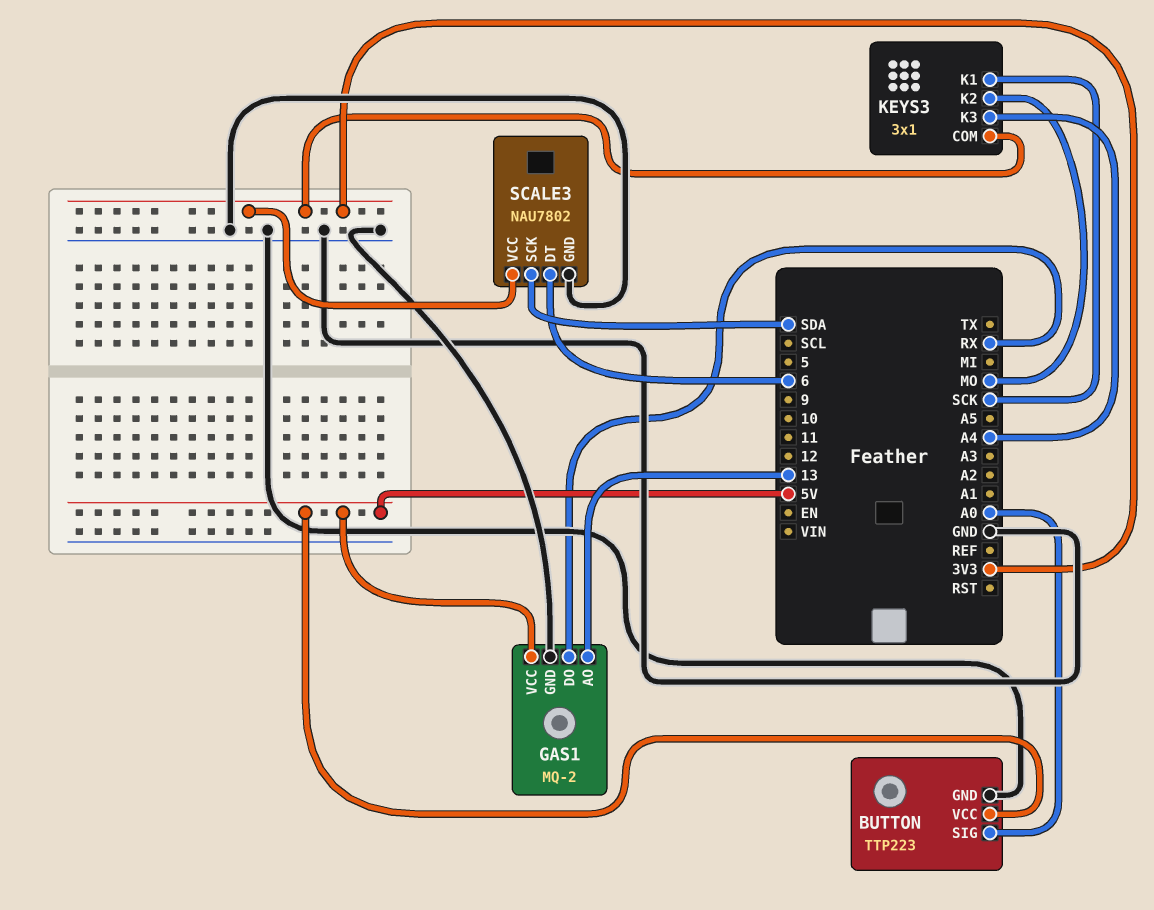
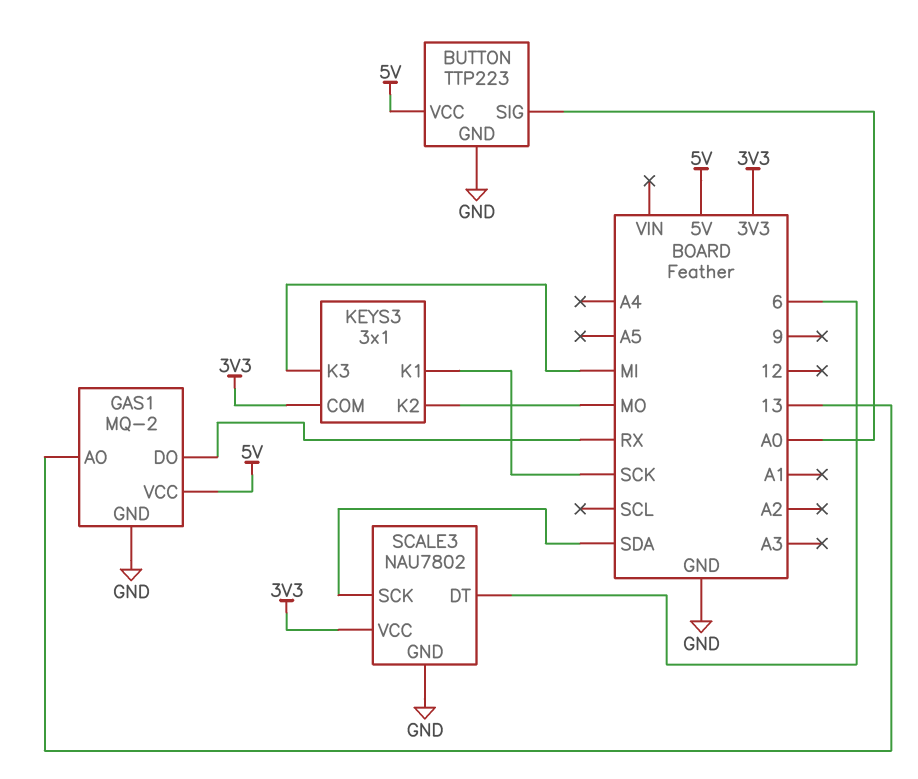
KEYS3 pin K3: A4 -> MI

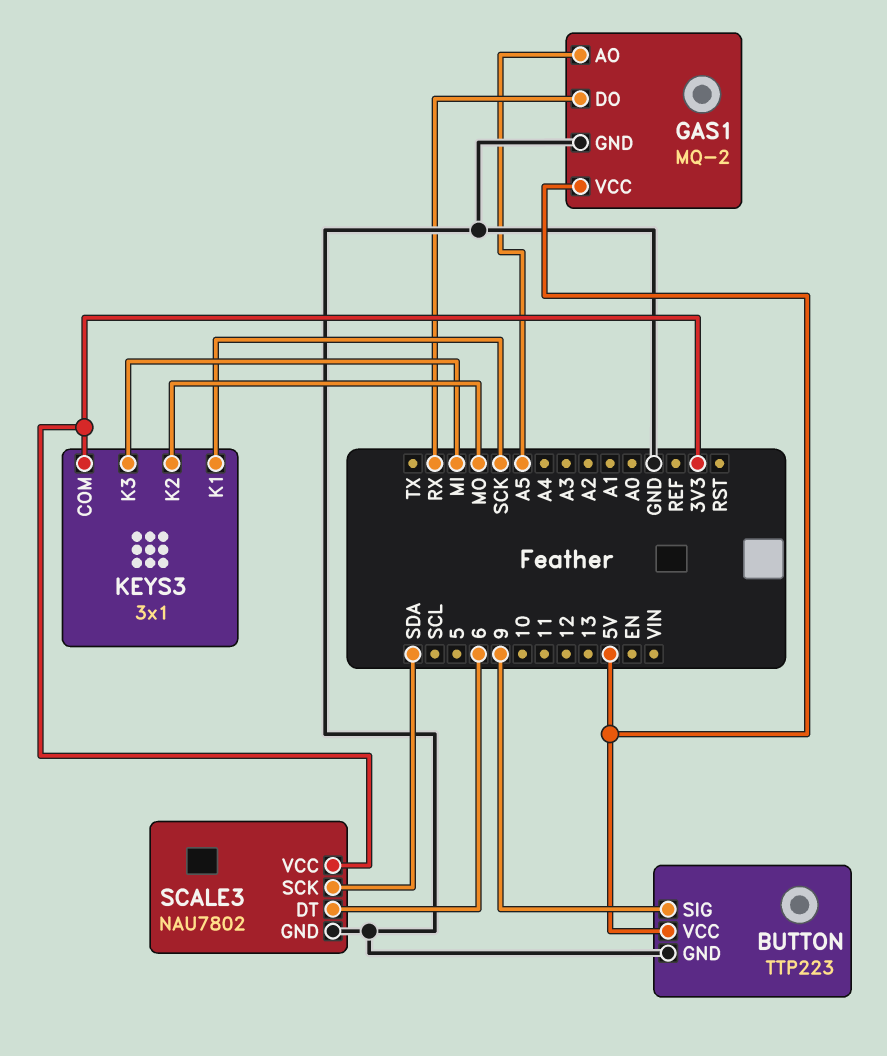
BUTTON pin SIG: A0 -> 9
GAS1 pin AO: 13 -> A5

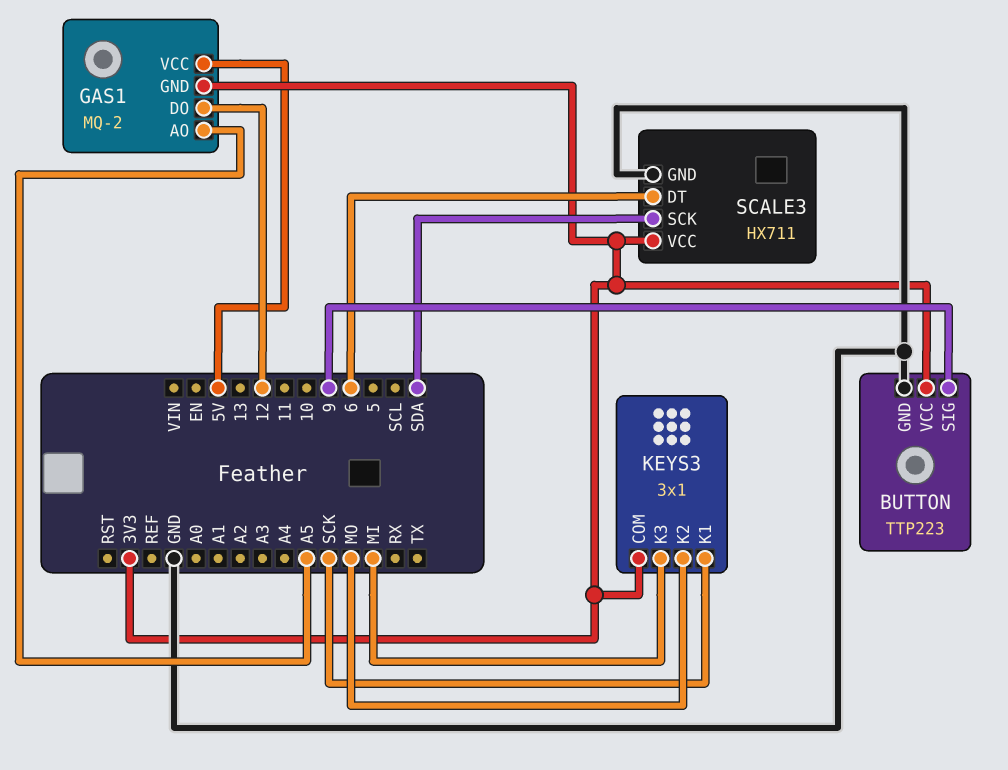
BUTTON pin VCC: 5V -> 3V3
GAS1 pin DO: RX -> 12
GAS1 pin GND: GND -> 3V3
SCALE3: NAU7802 -> HX711

